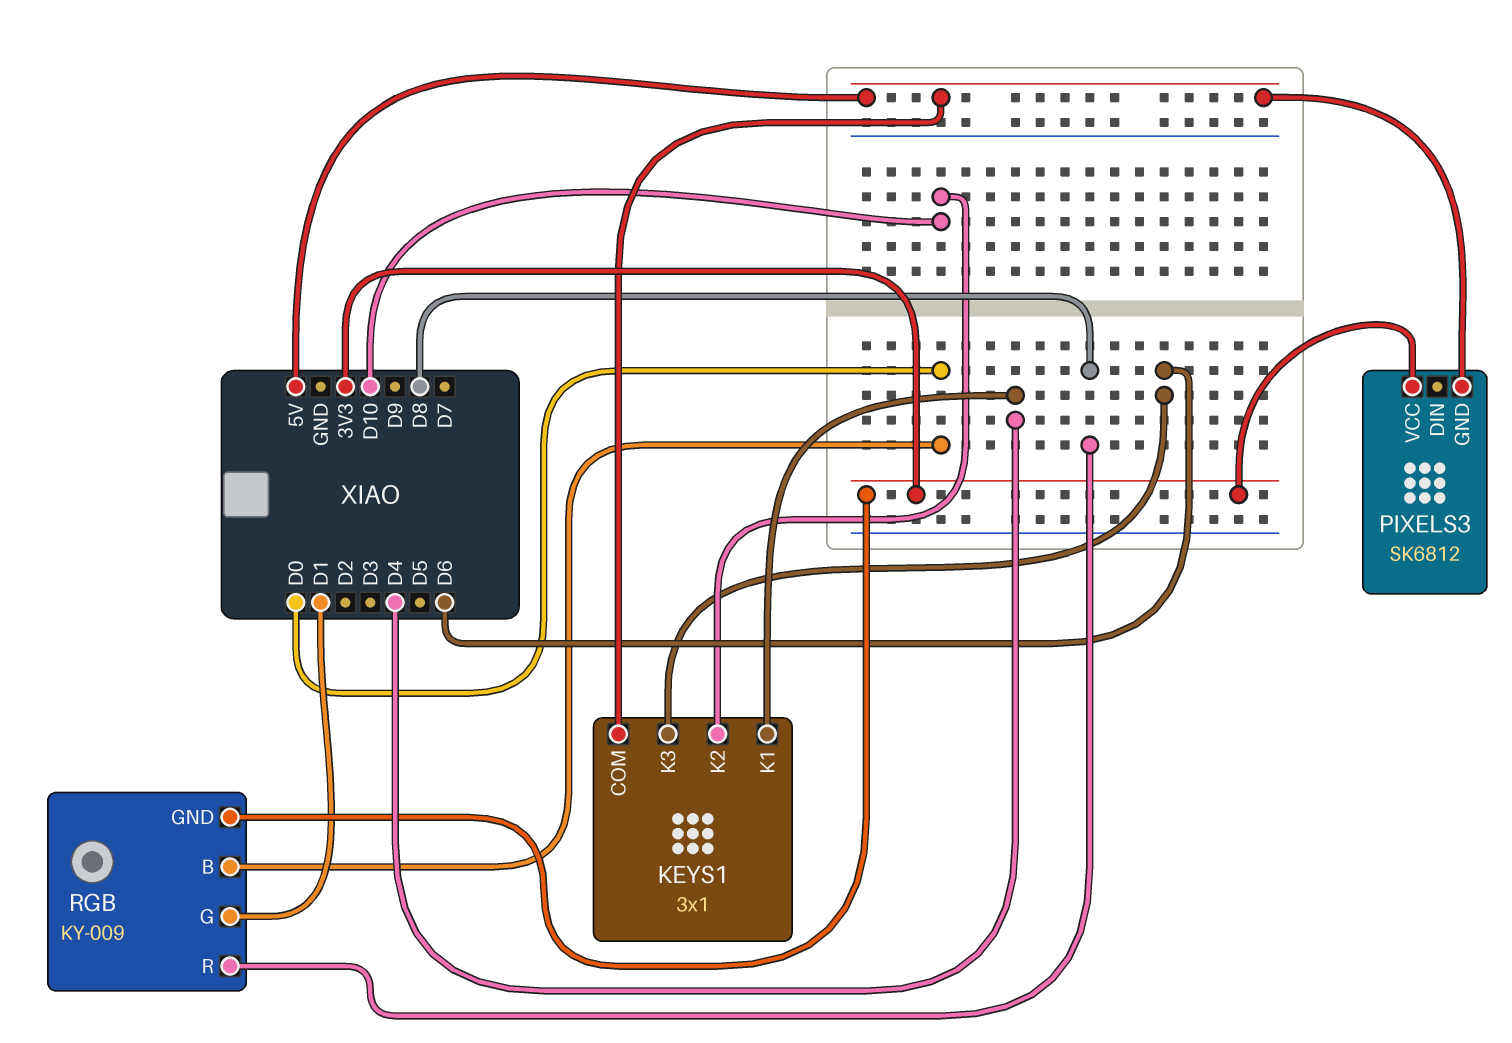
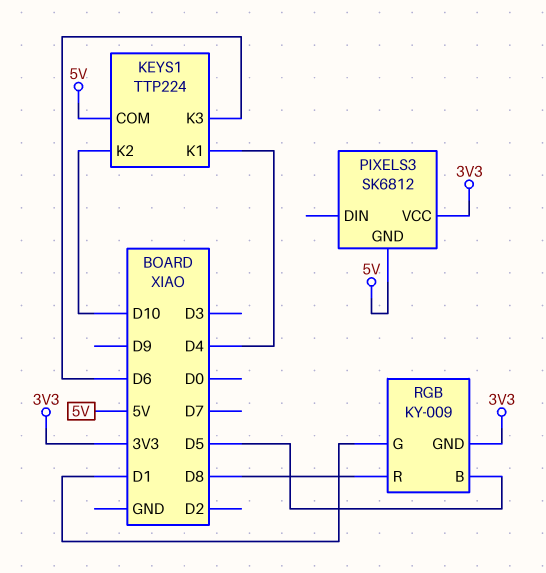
KEYS1: 3x1 -> TTP224
RGB pin B: D0 -> D5

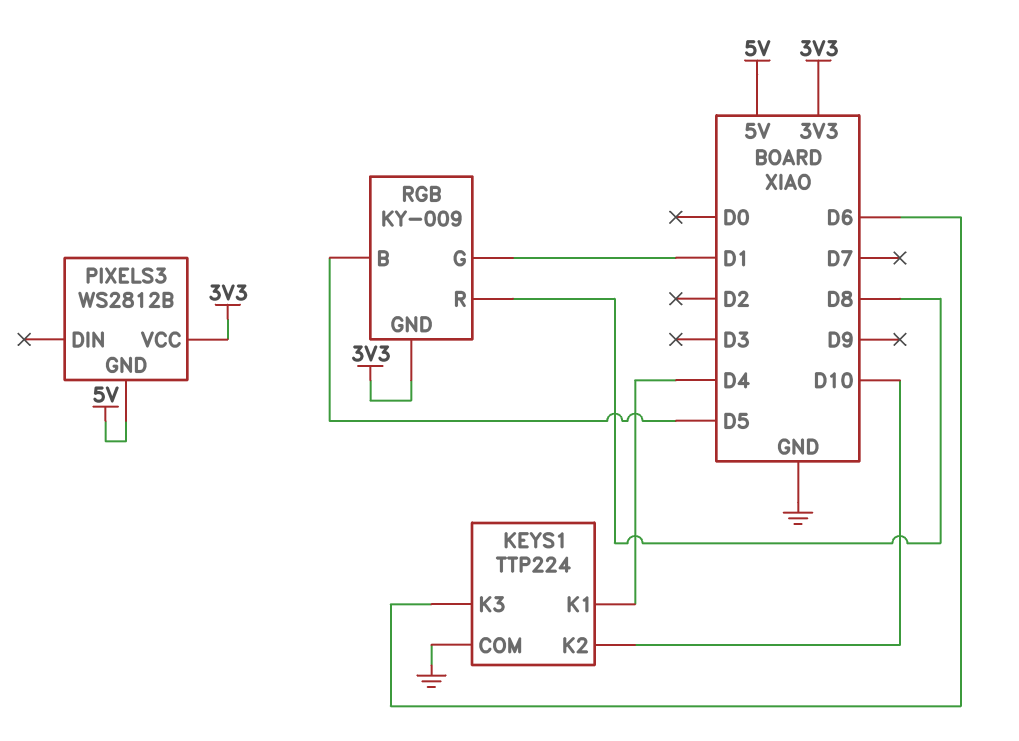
KEYS1 pin COM: 5V -> GND
PIXELS3: SK6812 -> WS2812B

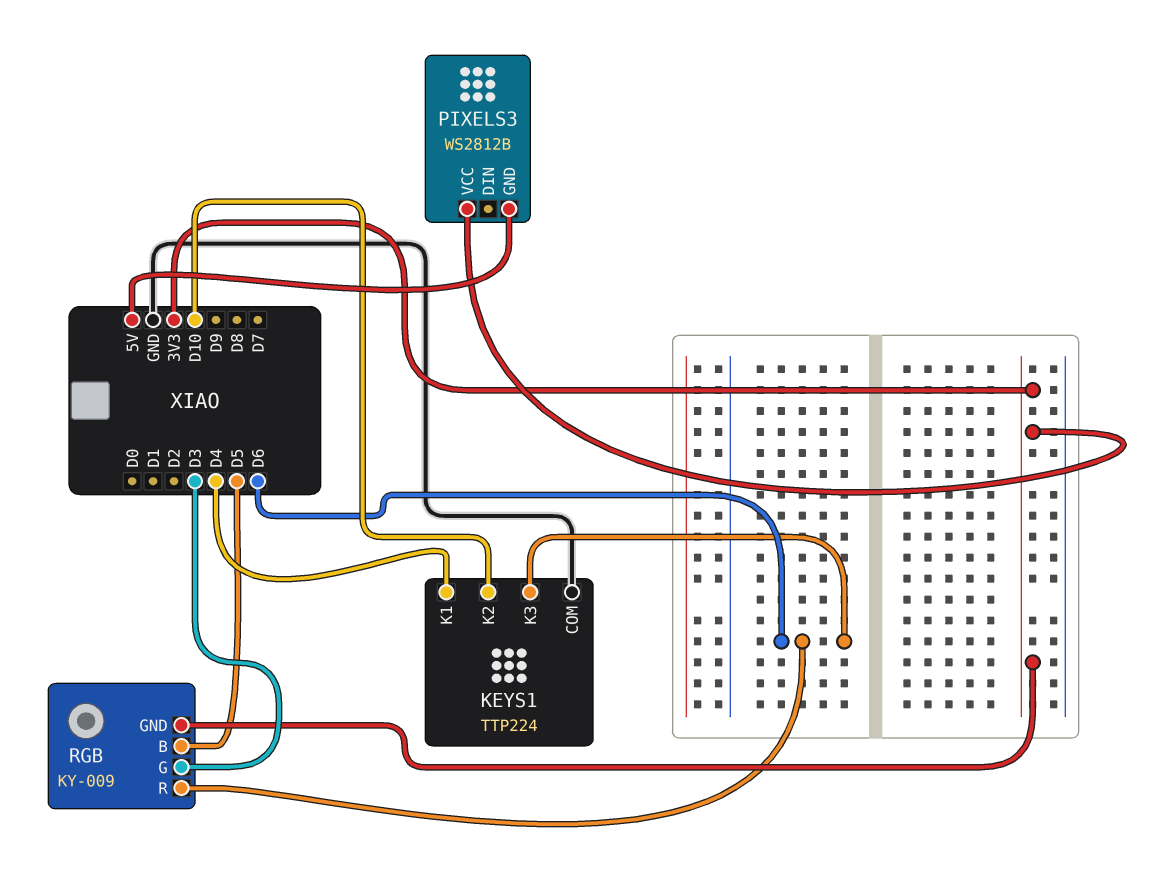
RGB pin G: D1 -> D3
RGB pin R: D8 -> D6

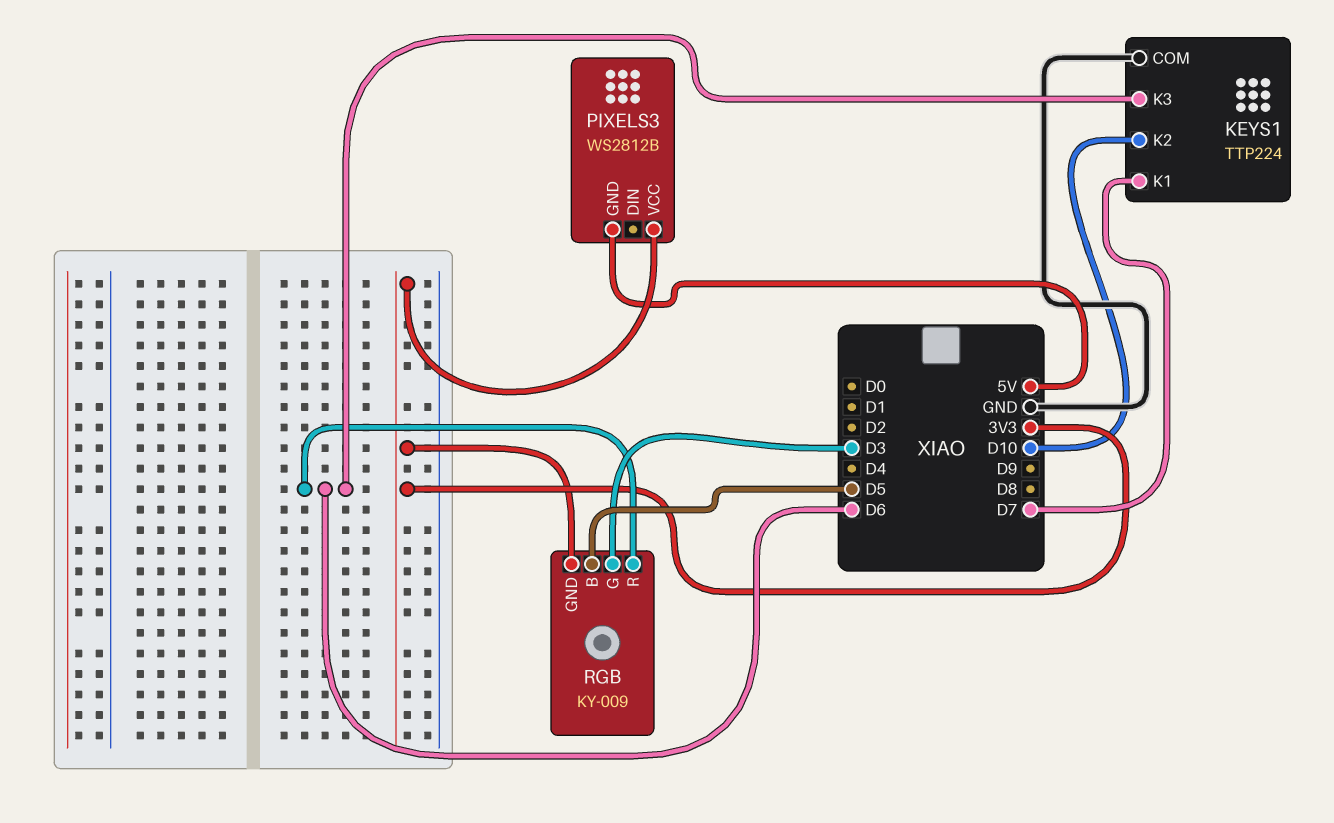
KEYS1 pin K1: D4 -> D7

